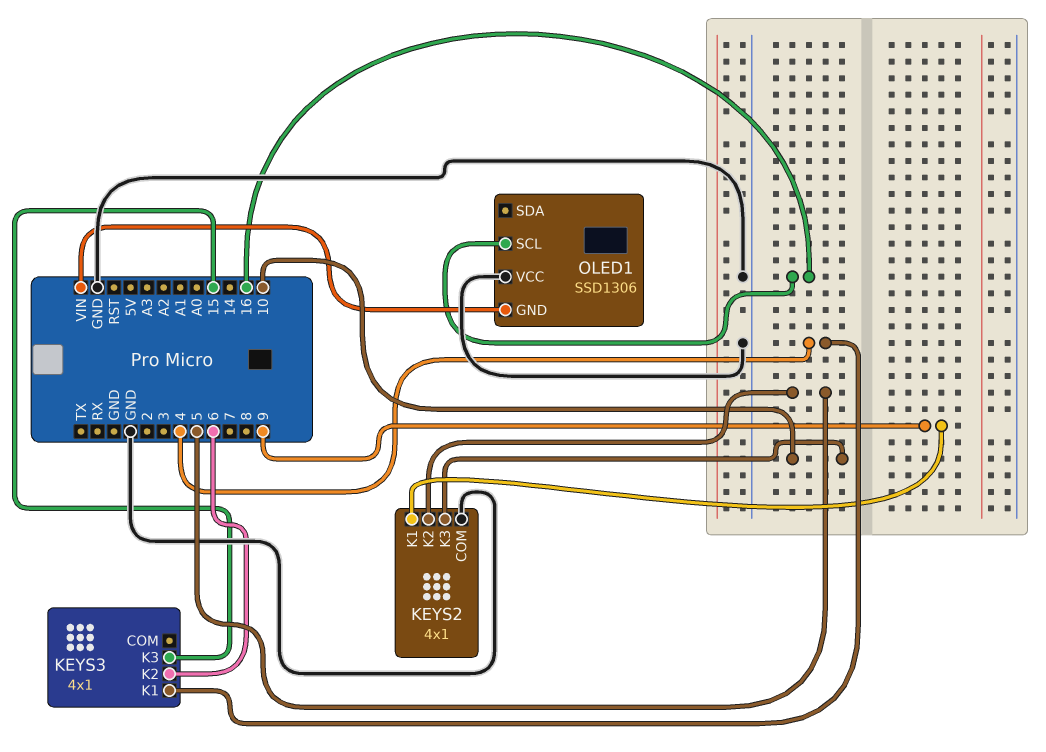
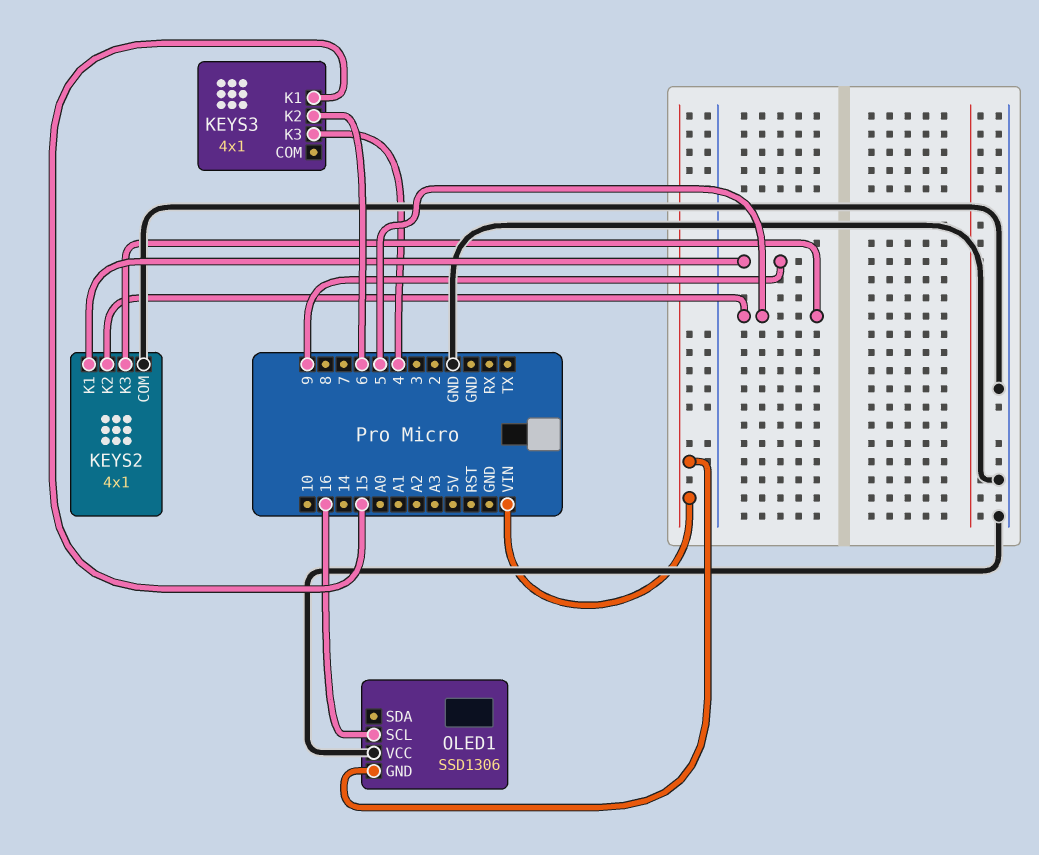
KEYS2 pin K3: 10 -> 5
KEYS3 pin K1: 4 -> 15
KEYS3 pin K3: 15 -> 4

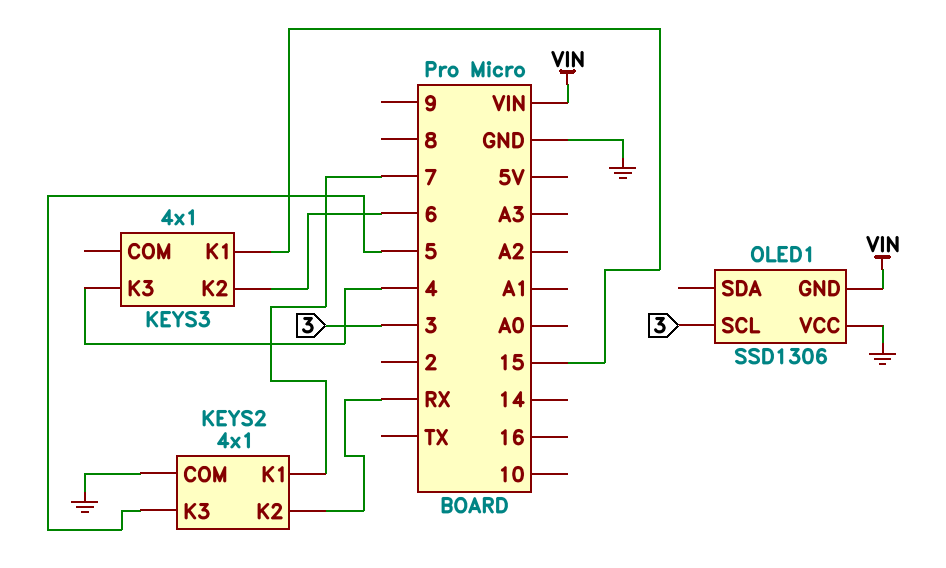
KEYS2 pin K1: 9 -> 7
KEYS2 pin K2: 5 -> RX
OLED1 pin SCL: 16 -> 3

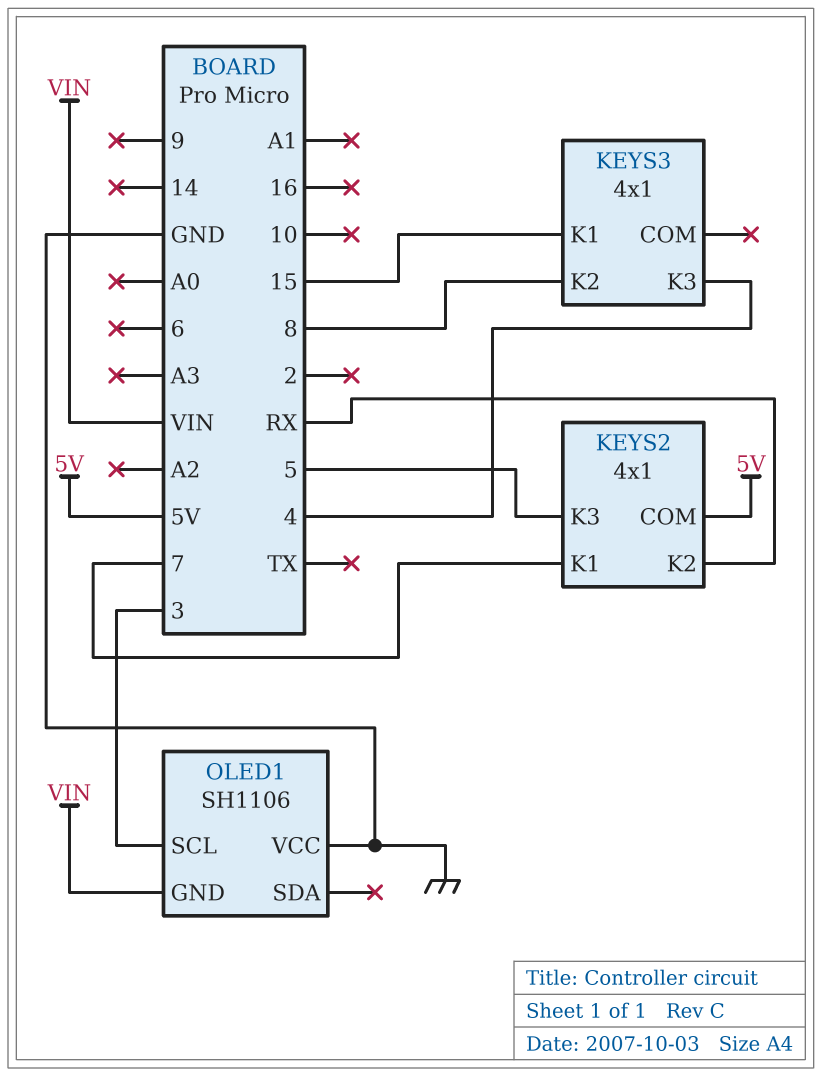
KEYS2 pin COM: GND -> 5V
KEYS3 pin K2: 6 -> 8
OLED1: SSD1306 -> SH1106

